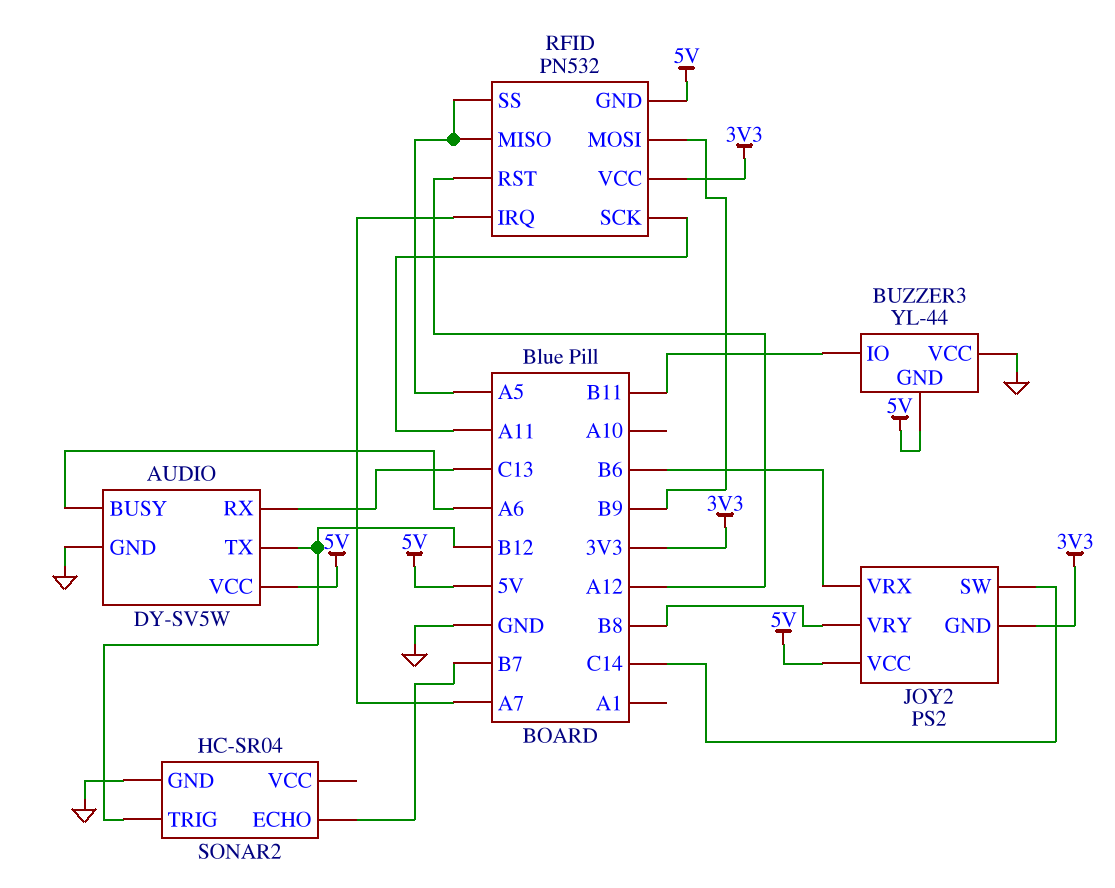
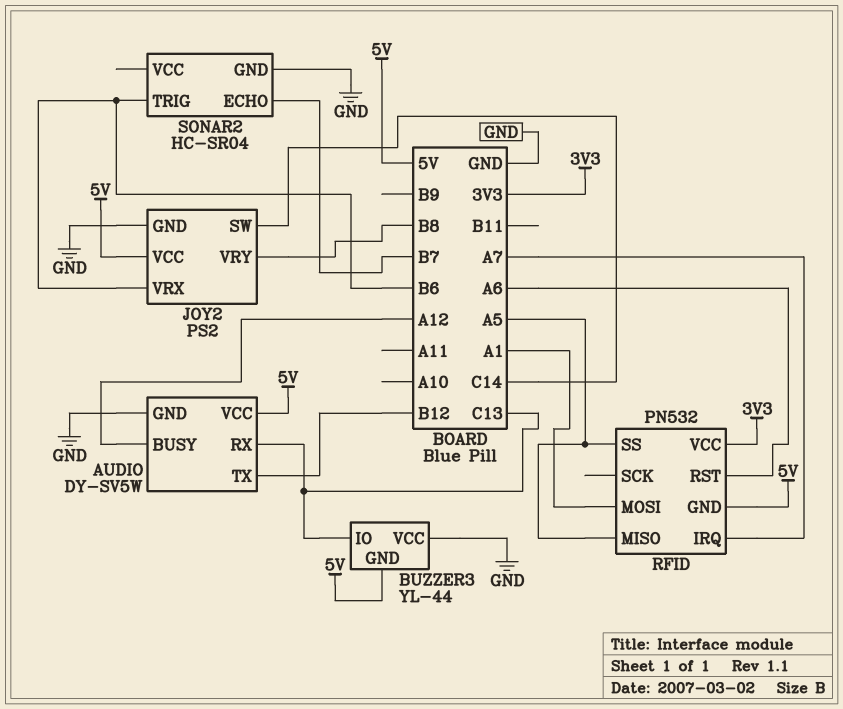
AUDIO pin BUSY: A6 -> A12
BUZZER3 pin IO: B11 -> C13
JOY2 pin GND: 3V3 -> GND
RFID pin MOSI: B9 -> A1
RFID pin RST: A12 -> A6
RFID pin SCK: A11 -> none
SONAR2 pin TRIG: B12 -> B6

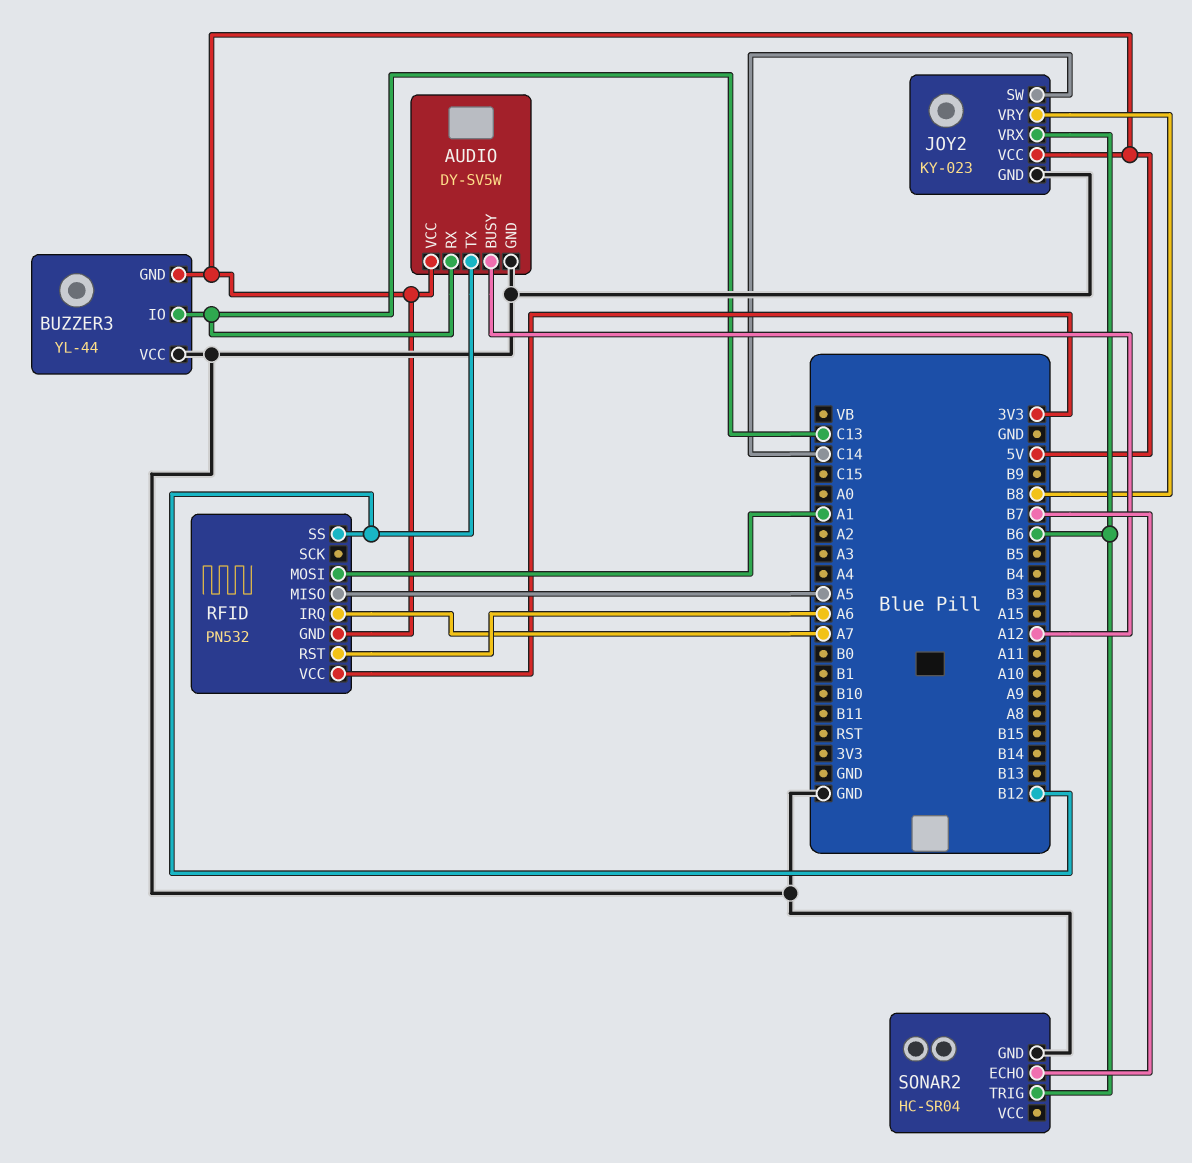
JOY2: PS2 -> KY-023
RFID pin SS: A5 -> B12

